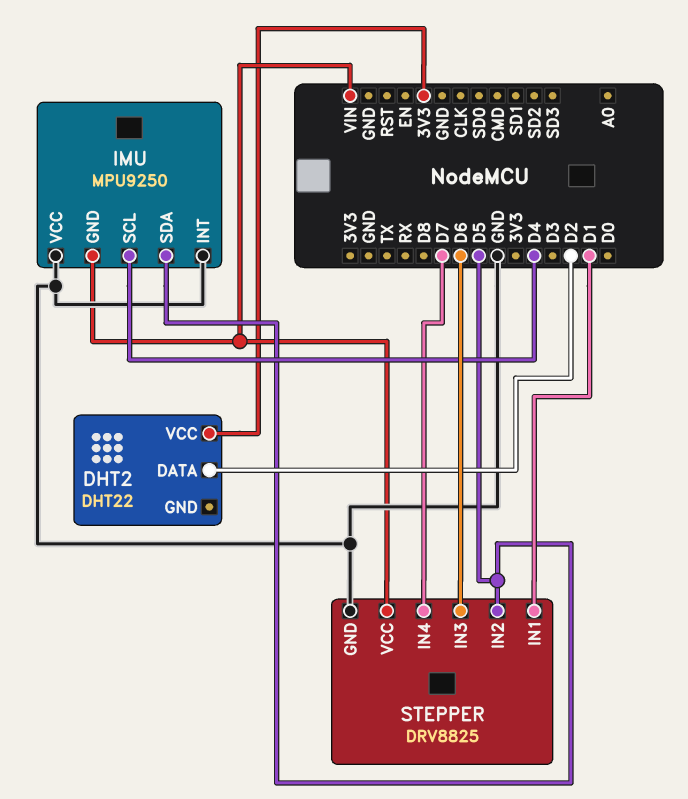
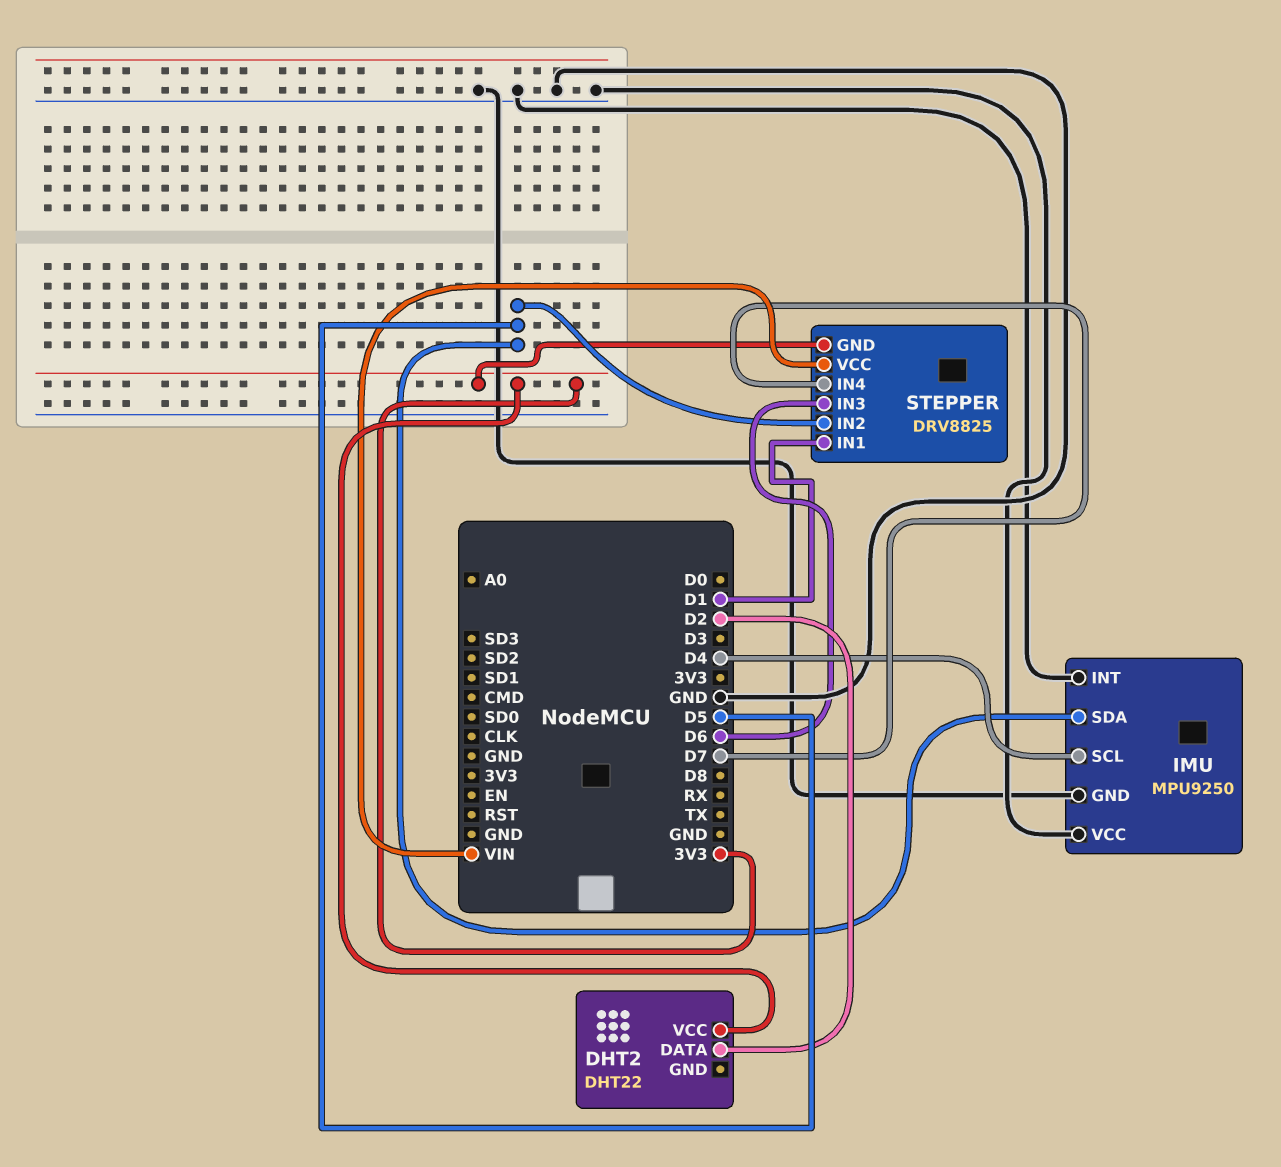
IMU pin GND: VIN -> GND
STEPPER pin GND: GND -> 3V3

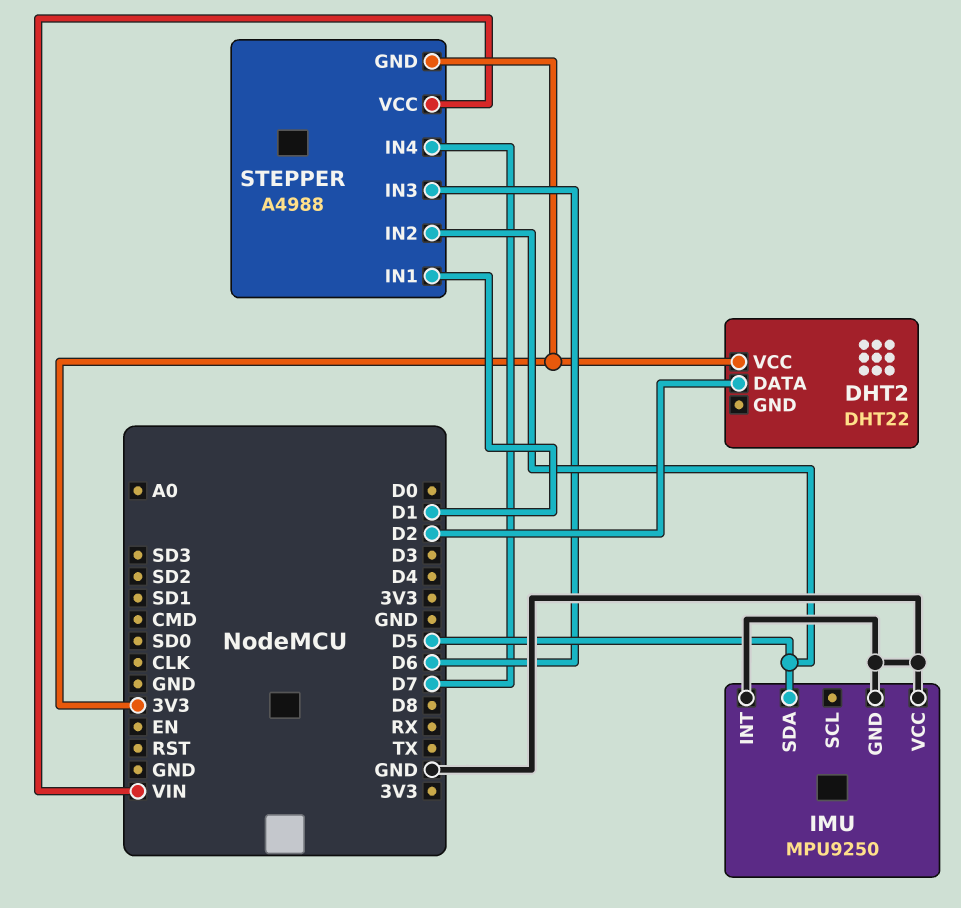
IMU pin SCL: D4 -> none
STEPPER: DRV8825 -> A4988

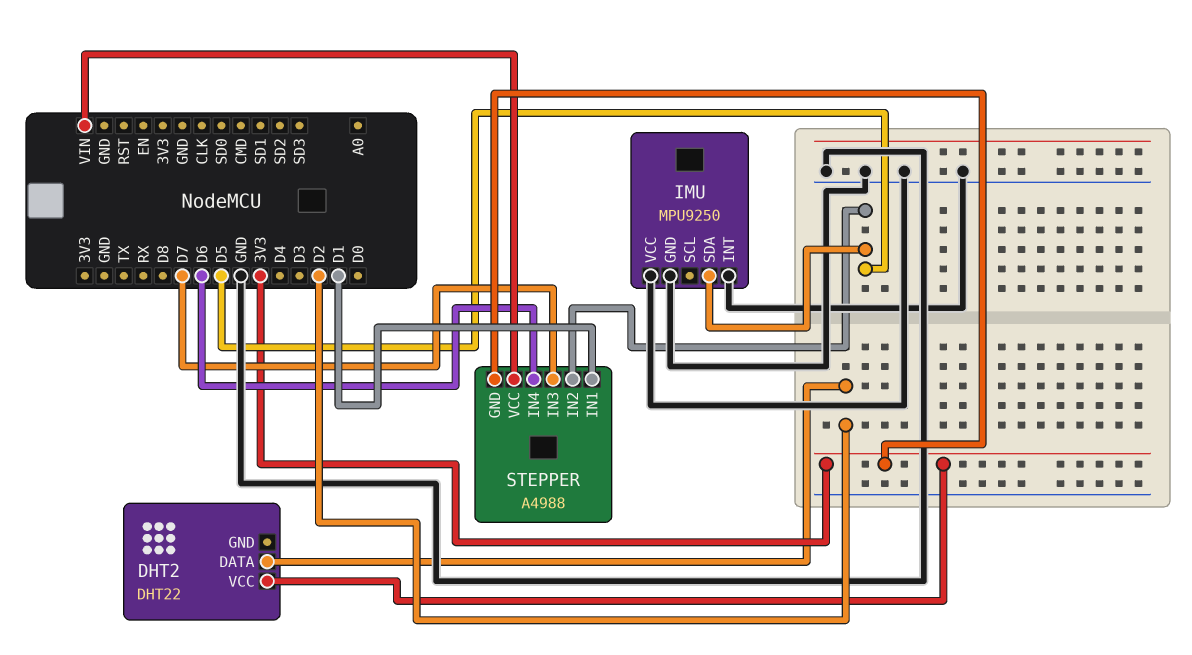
STEPPER pin IN3: D6 -> D7
STEPPER pin IN4: D7 -> D6

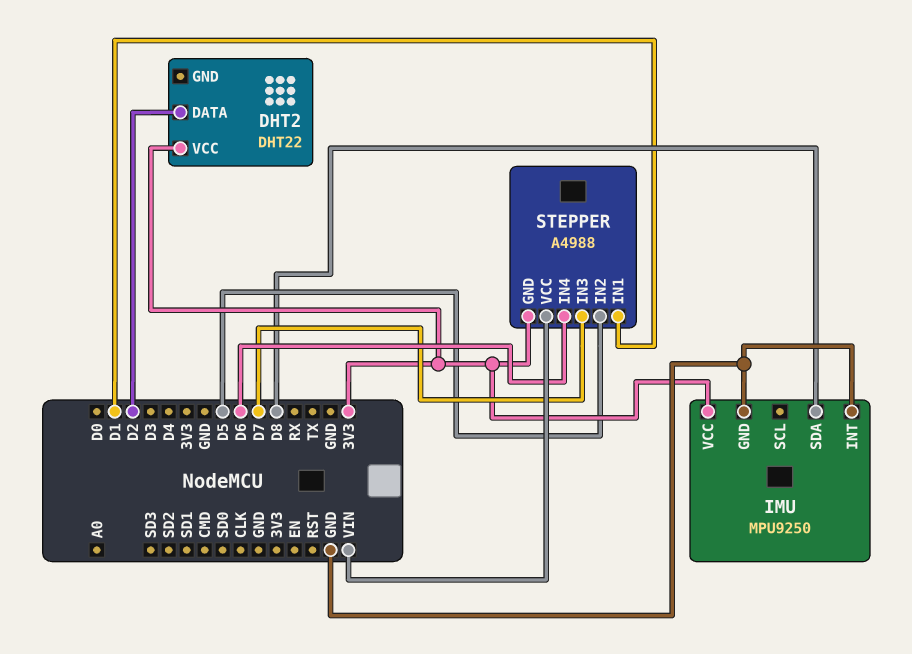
IMU pin SDA: D5 -> D8
IMU pin VCC: GND -> 3V3

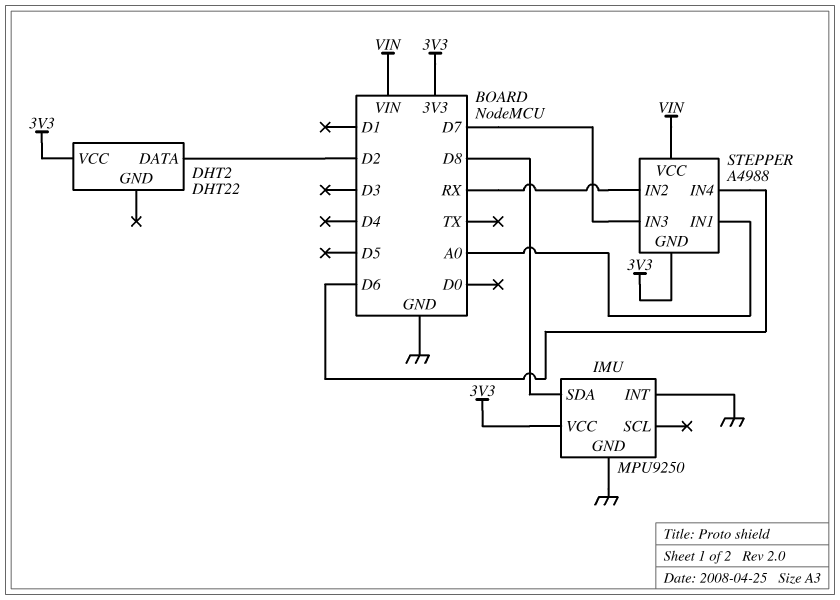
STEPPER pin IN1: D1 -> A0
STEPPER pin IN2: D5 -> RX

